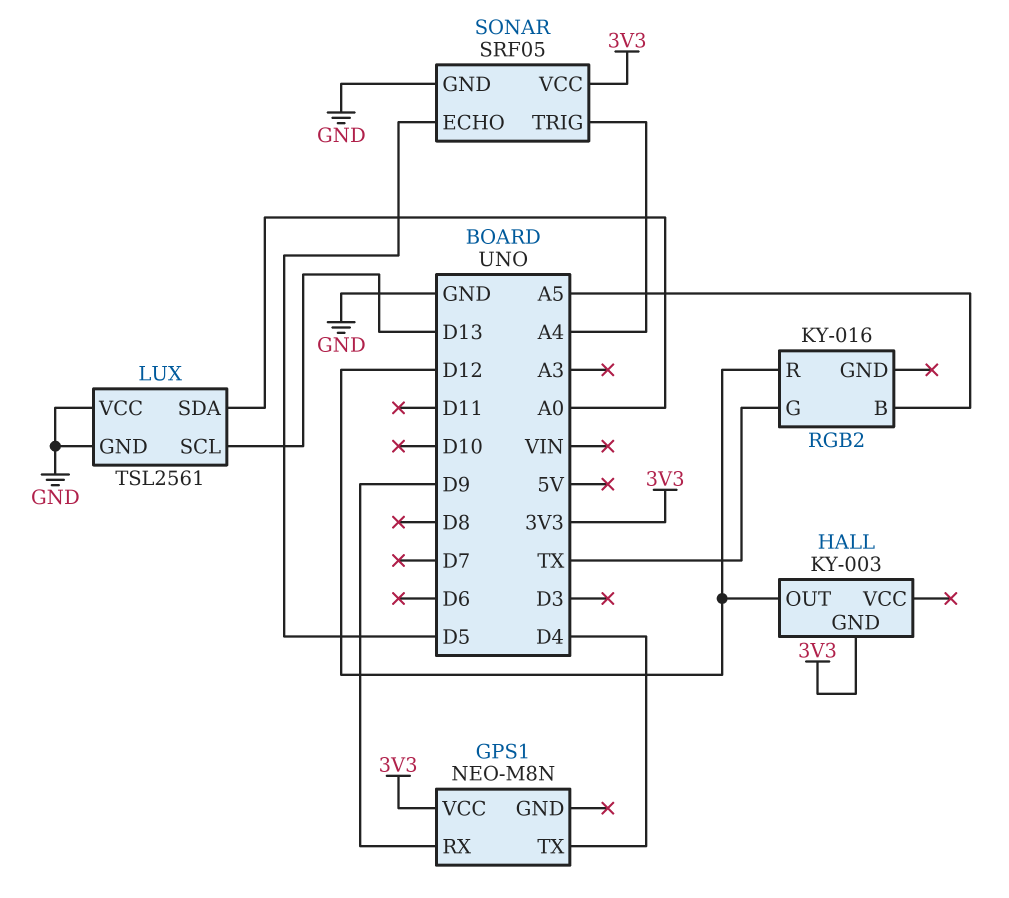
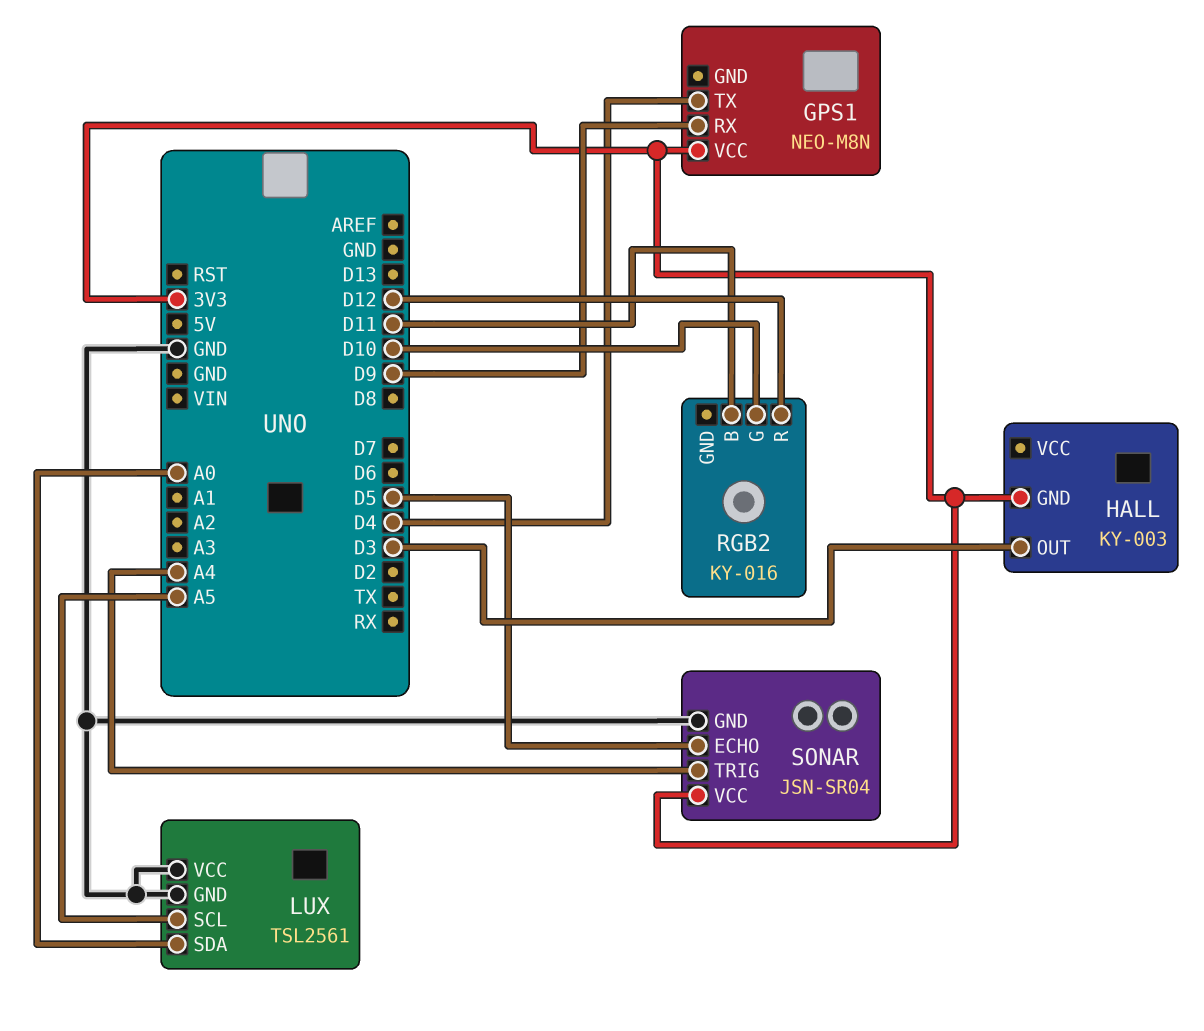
HALL pin OUT: D12 -> D3
LUX pin SCL: D13 -> A5
RGB2 pin B: A5 -> D11
RGB2 pin G: TX -> D10
SONAR: SRF05 -> JSN-SR04

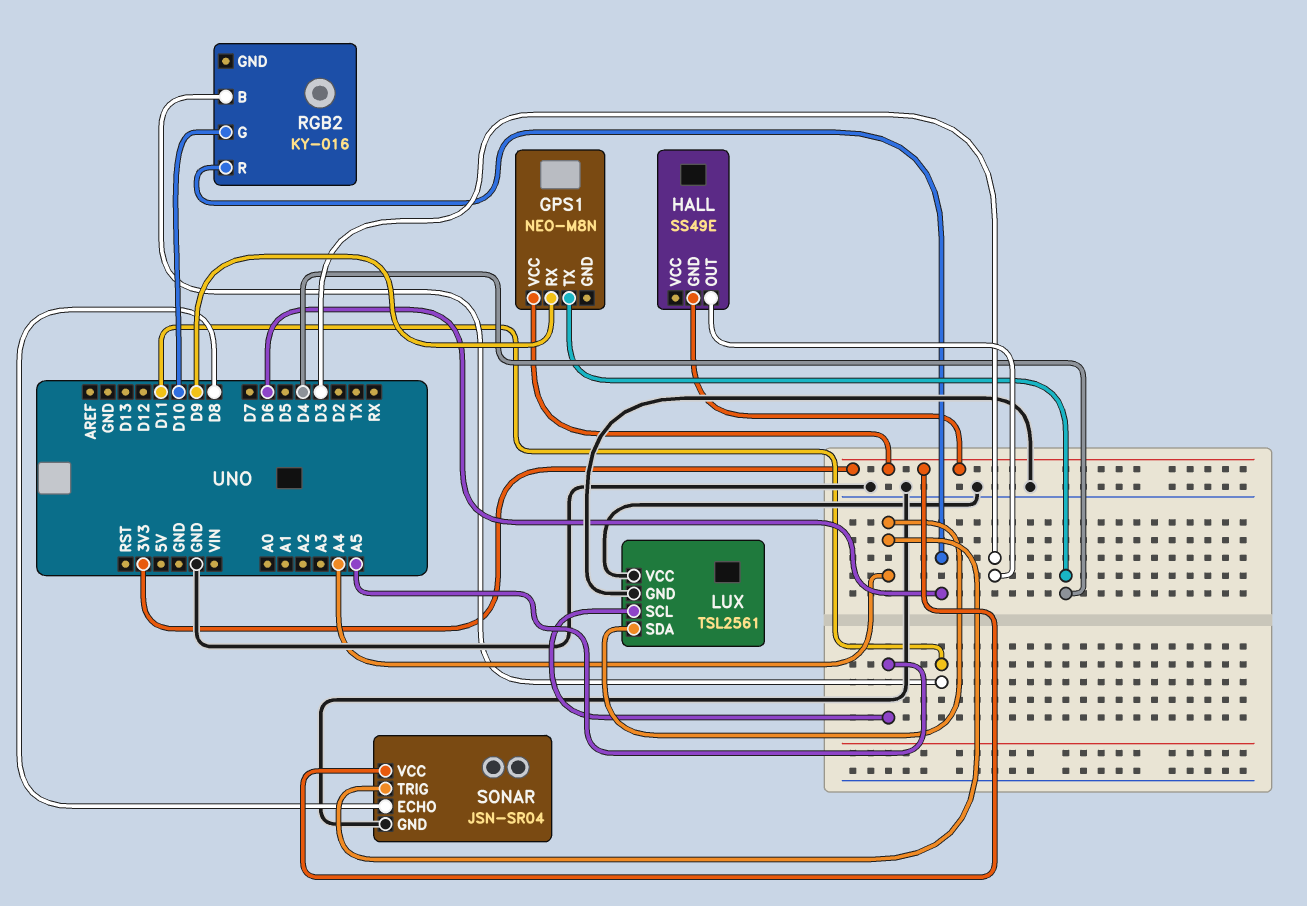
HALL: KY-003 -> SS49E
LUX pin SDA: A0 -> A4
RGB2 pin R: D12 -> D6
SONAR pin ECHO: D5 -> D8

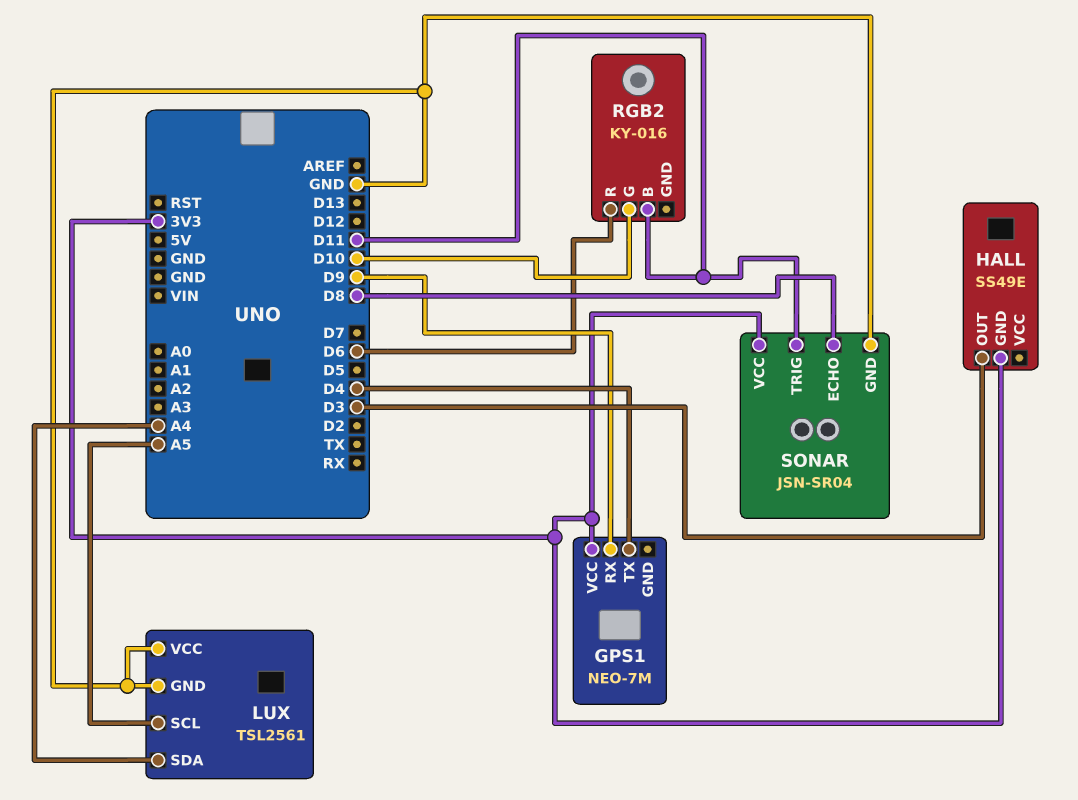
GPS1: NEO-M8N -> NEO-7M
SONAR pin TRIG: A4 -> D11

